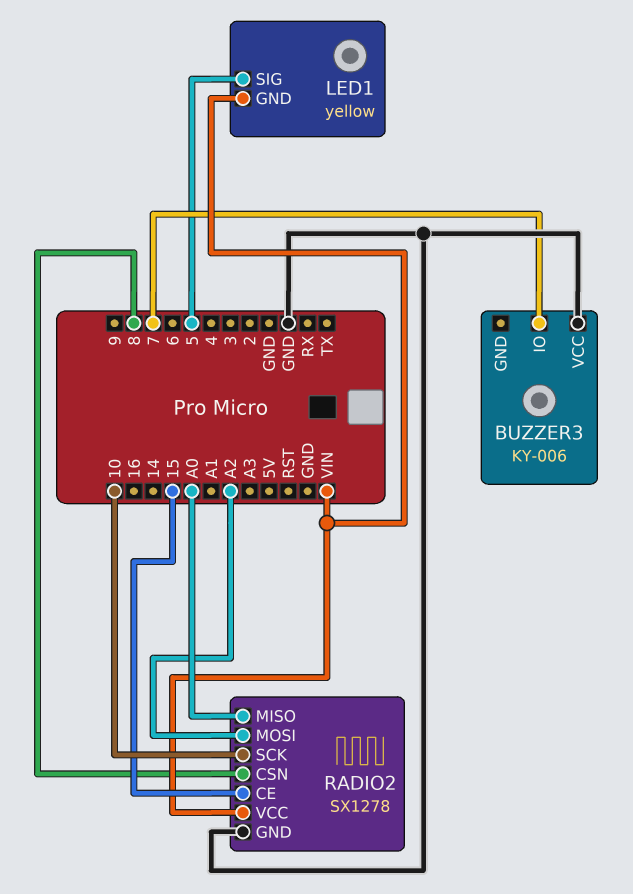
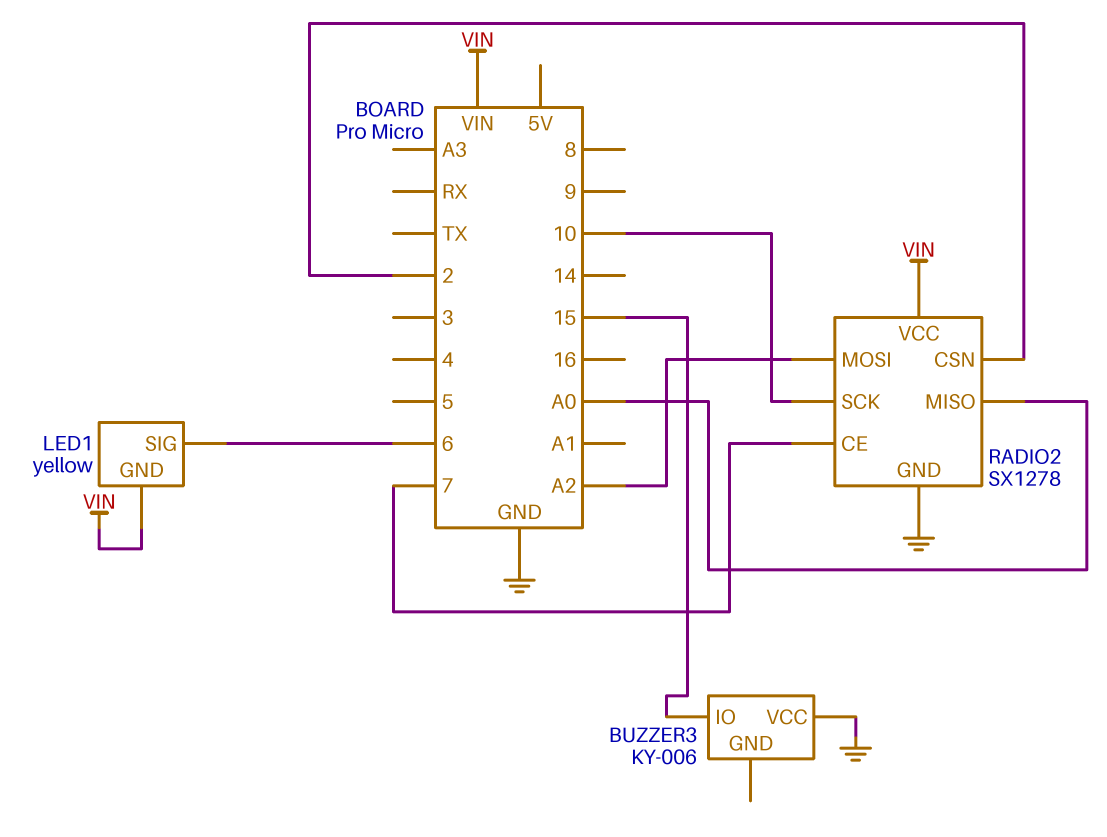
BUZZER3 pin IO: 7 -> 15
LED1 pin SIG: 5 -> 6
RADIO2 pin CE: 15 -> 7
RADIO2 pin CSN: 8 -> 2

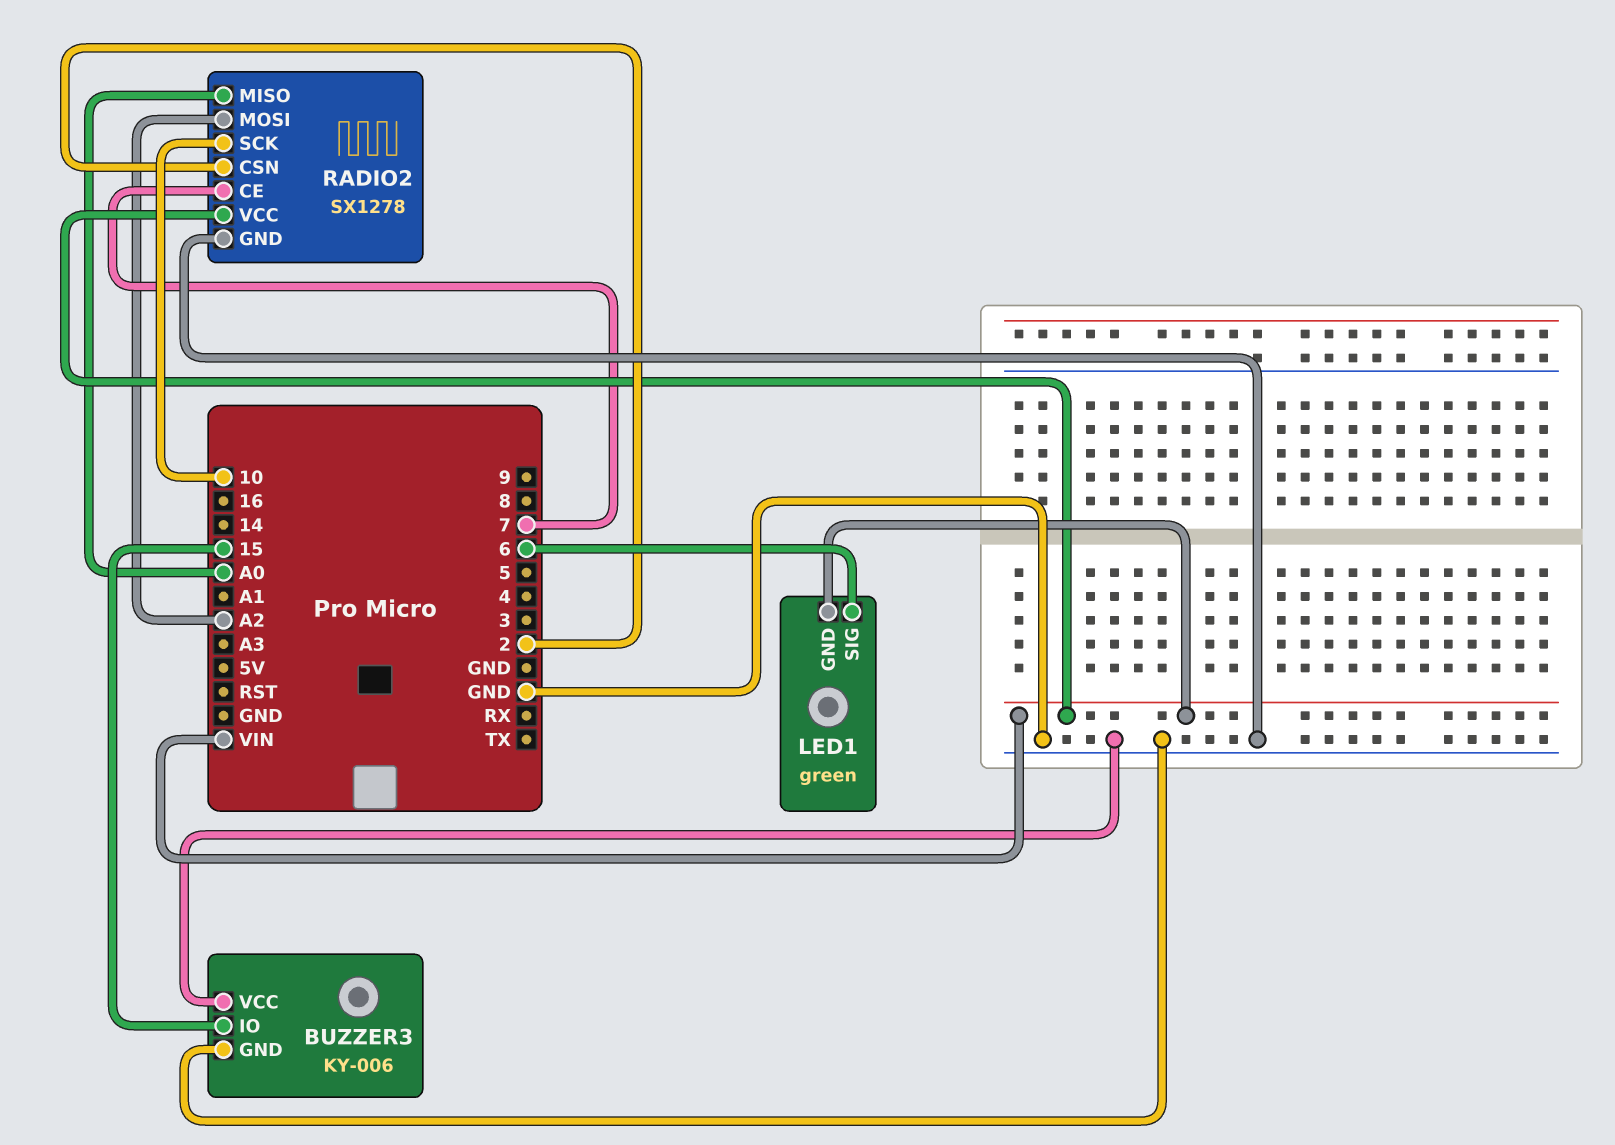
BUZZER3 pin GND: none -> GND
LED1: yellow -> green

